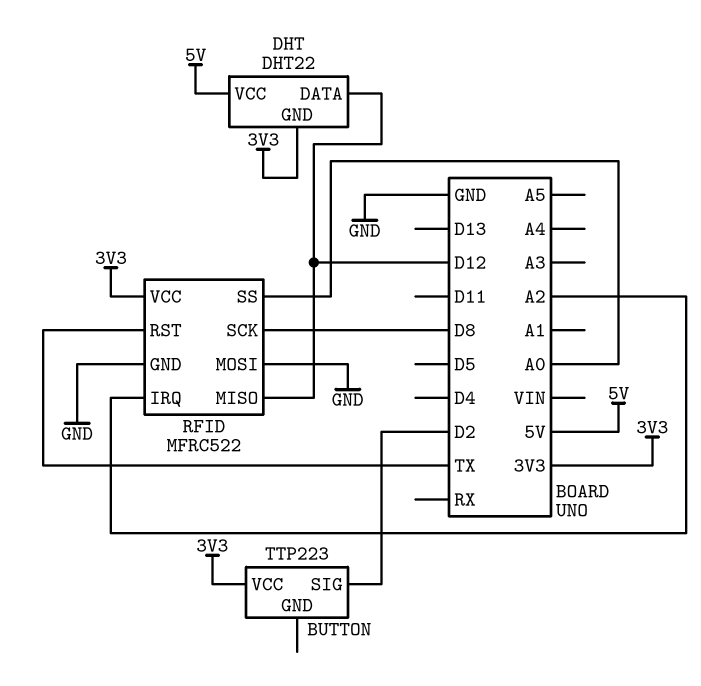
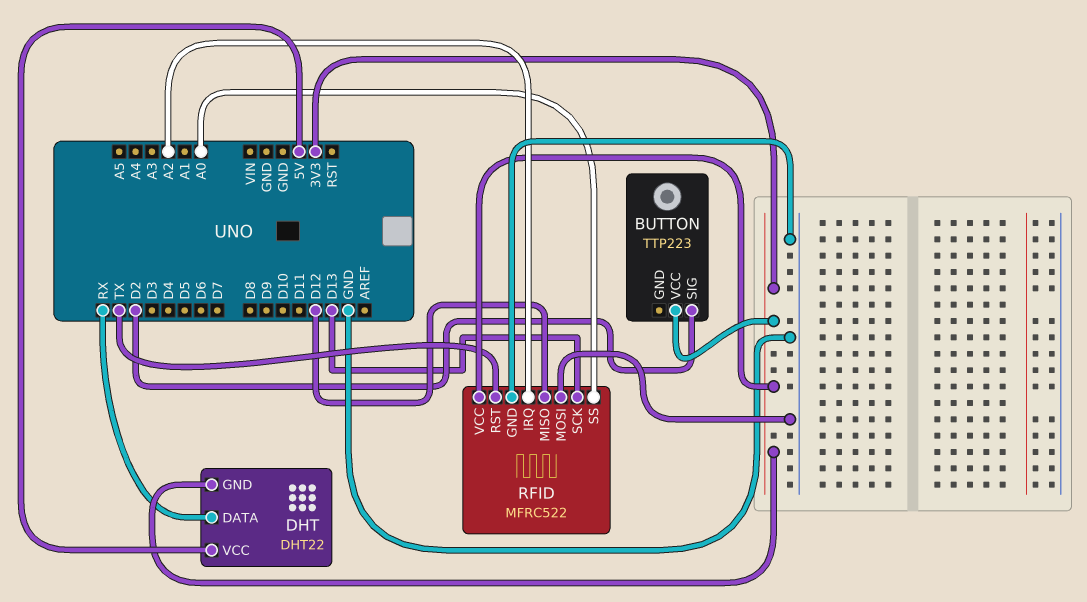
DHT pin DATA: D12 -> RX
RFID pin SCK: D8 -> D13

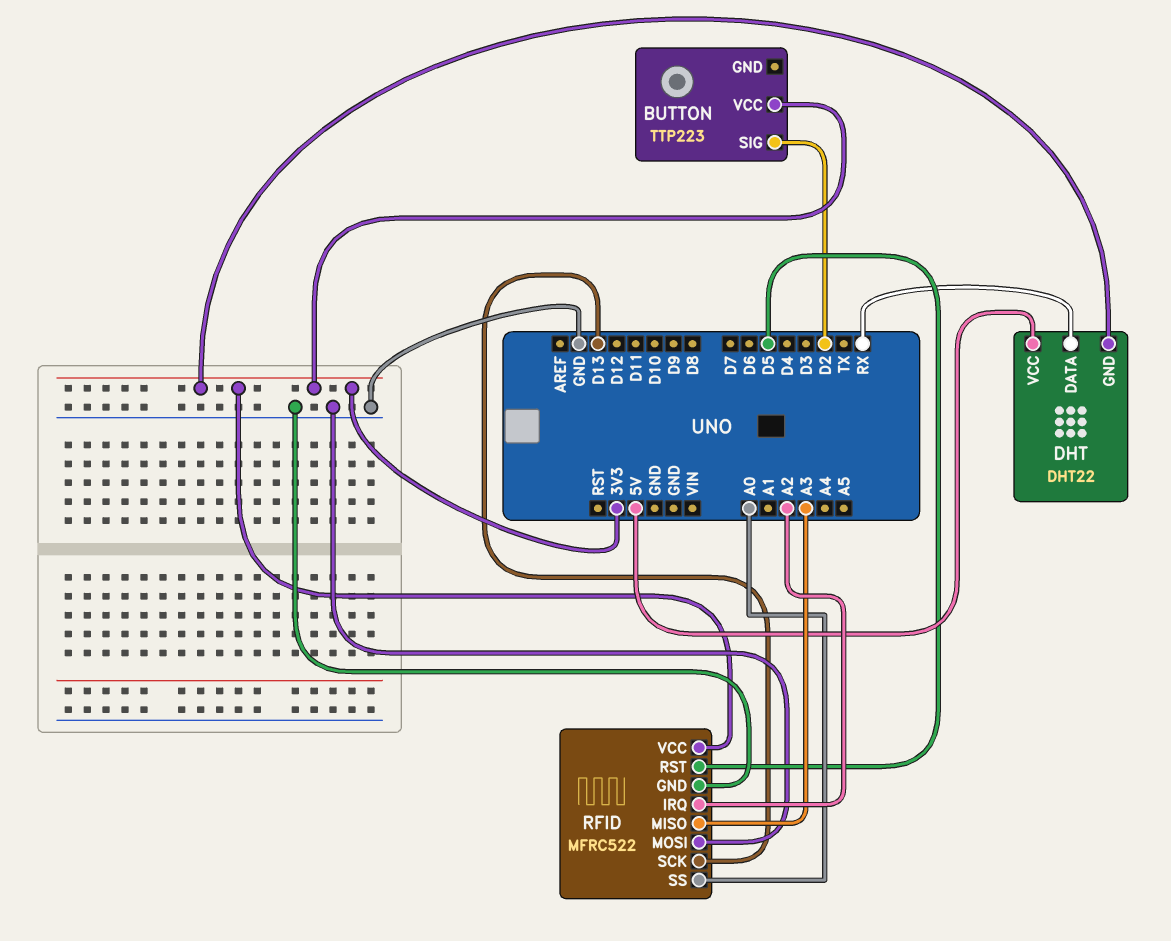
RFID pin MISO: D12 -> A3
RFID pin RST: TX -> D5

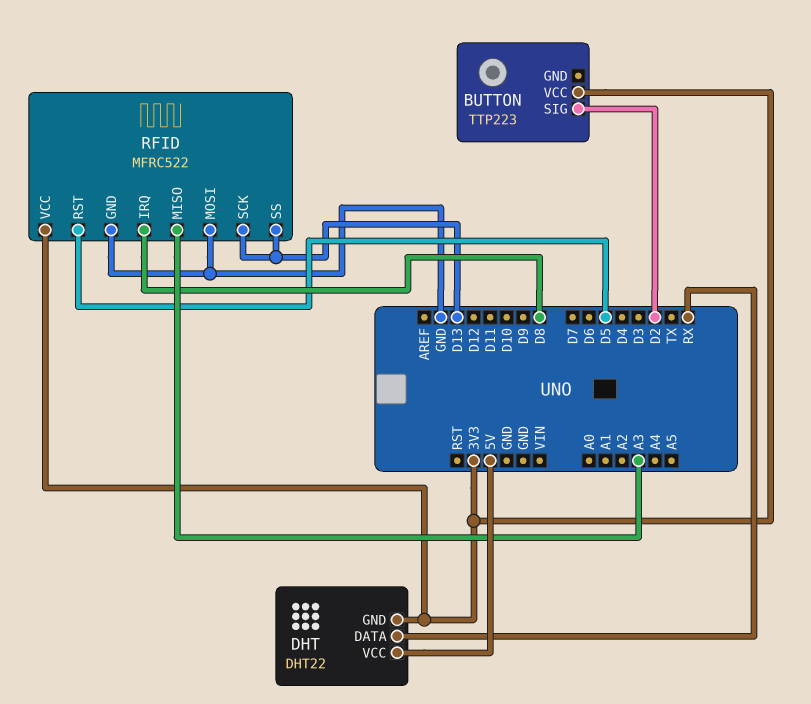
RFID pin IRQ: A2 -> D8
RFID pin SS: A0 -> D13

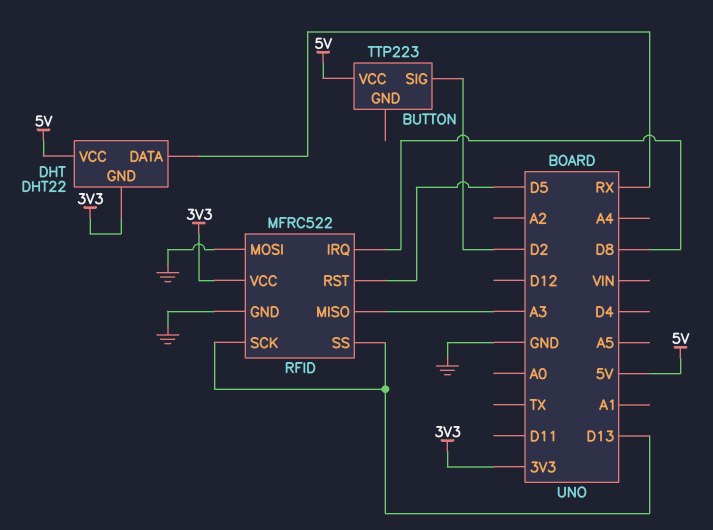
BUTTON pin VCC: 3V3 -> 5V

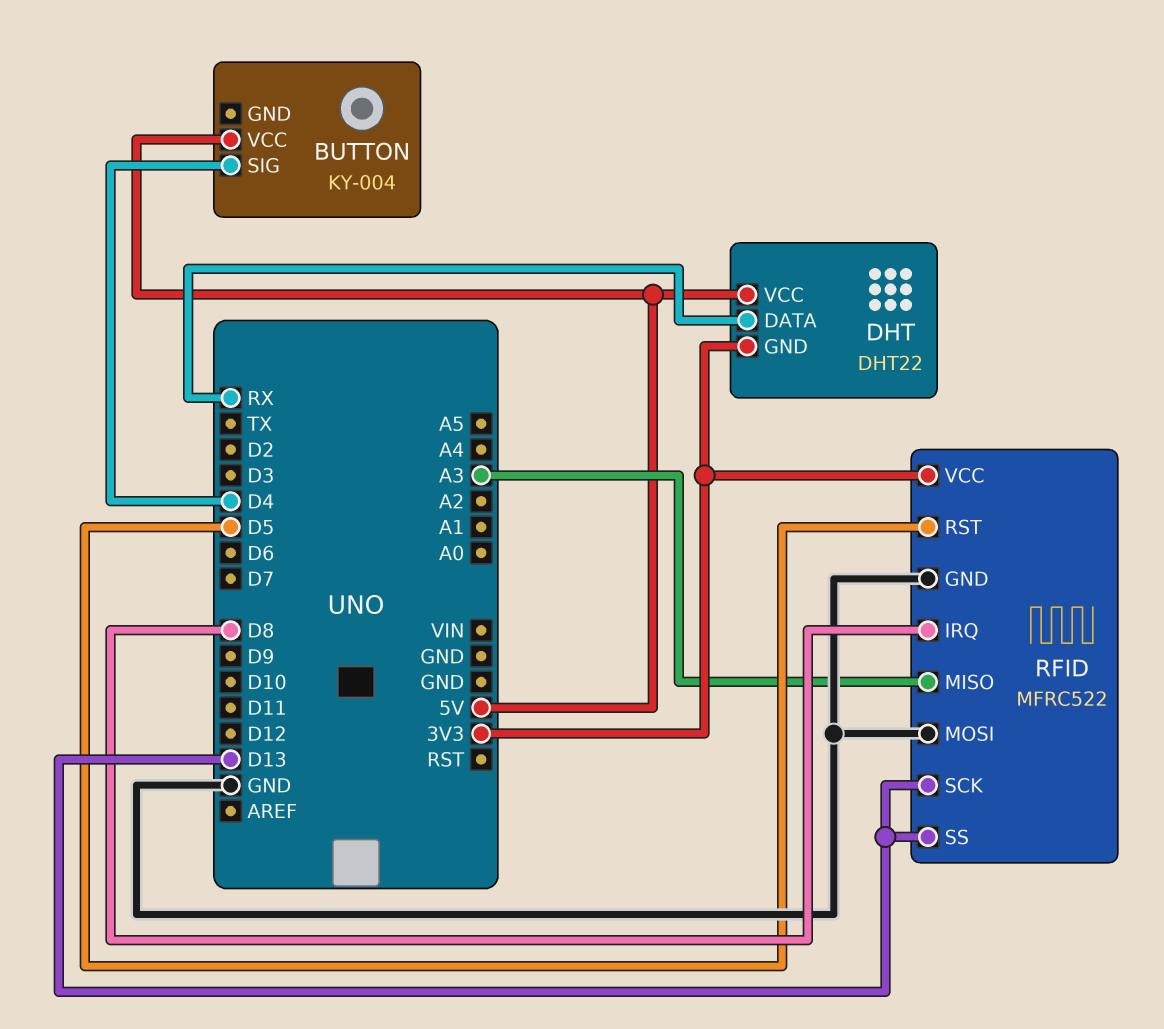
BUTTON: TTP223 -> KY-004
BUTTON pin SIG: D2 -> D4

